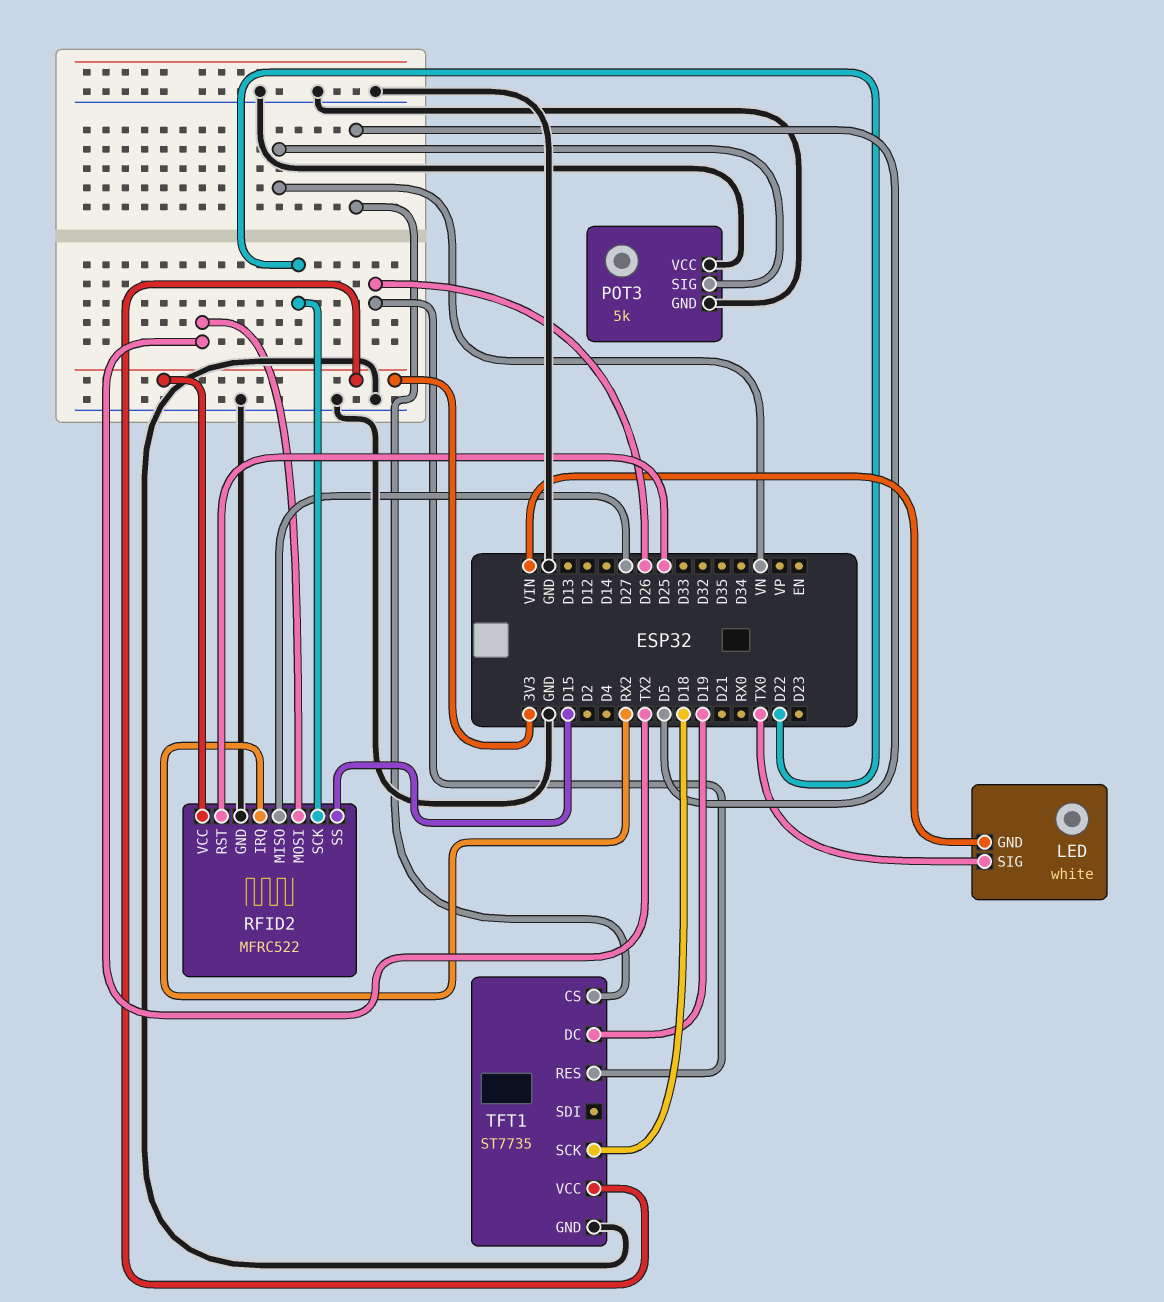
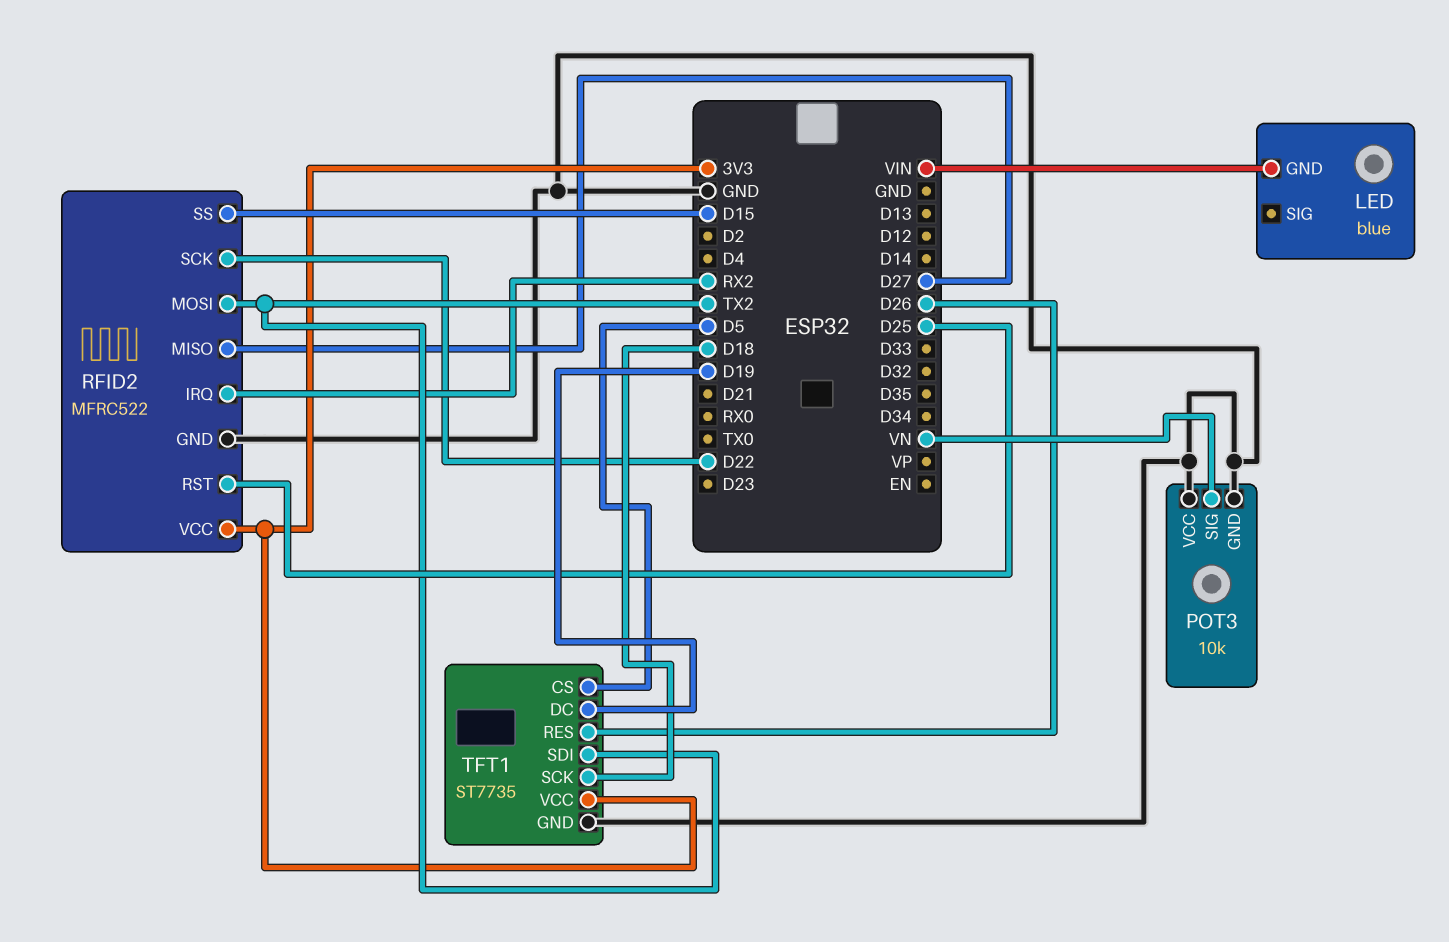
LED: white -> blue
LED pin SIG: TX0 -> none
POT3: 5k -> 10k
TFT1 pin SDI: none -> TX2

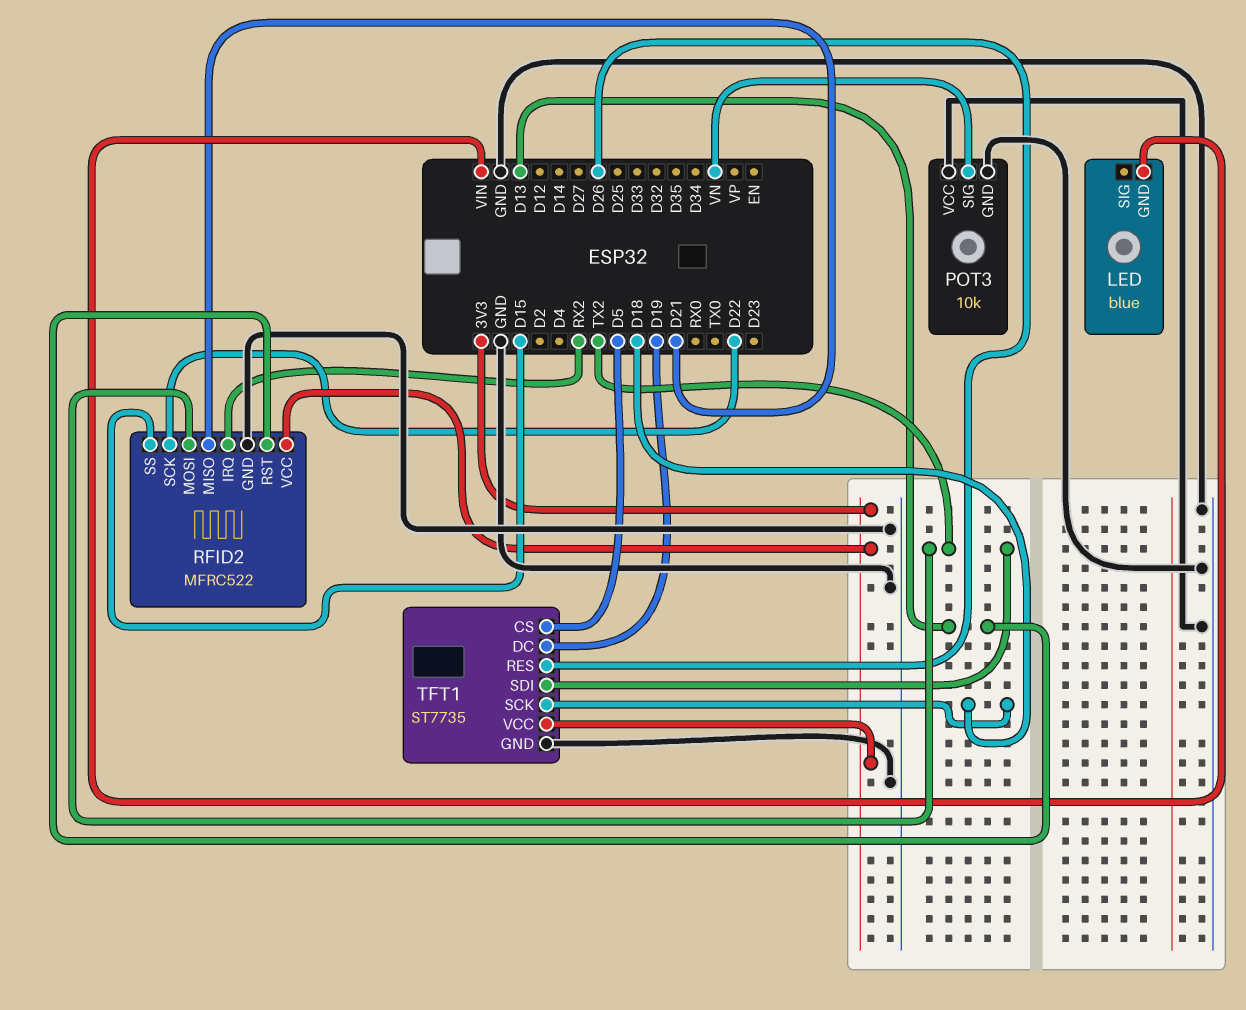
RFID2 pin MISO: D27 -> D21
RFID2 pin RST: D25 -> D13

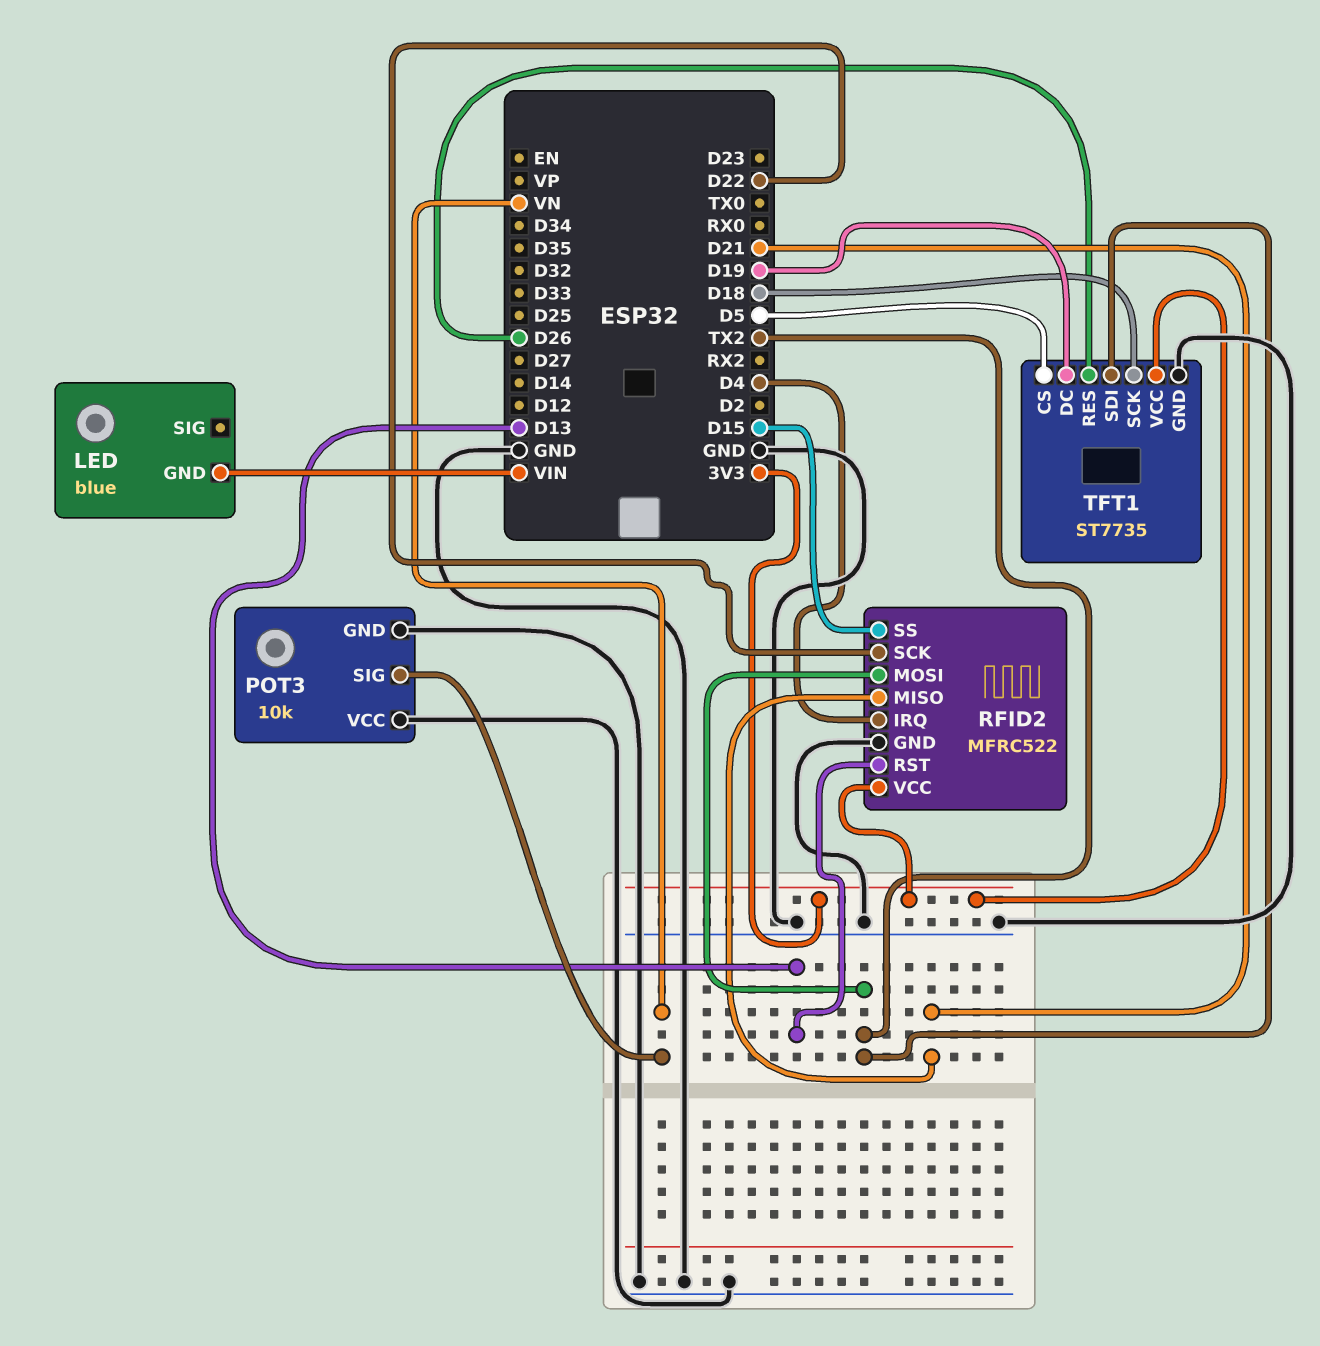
RFID2 pin IRQ: RX2 -> D4

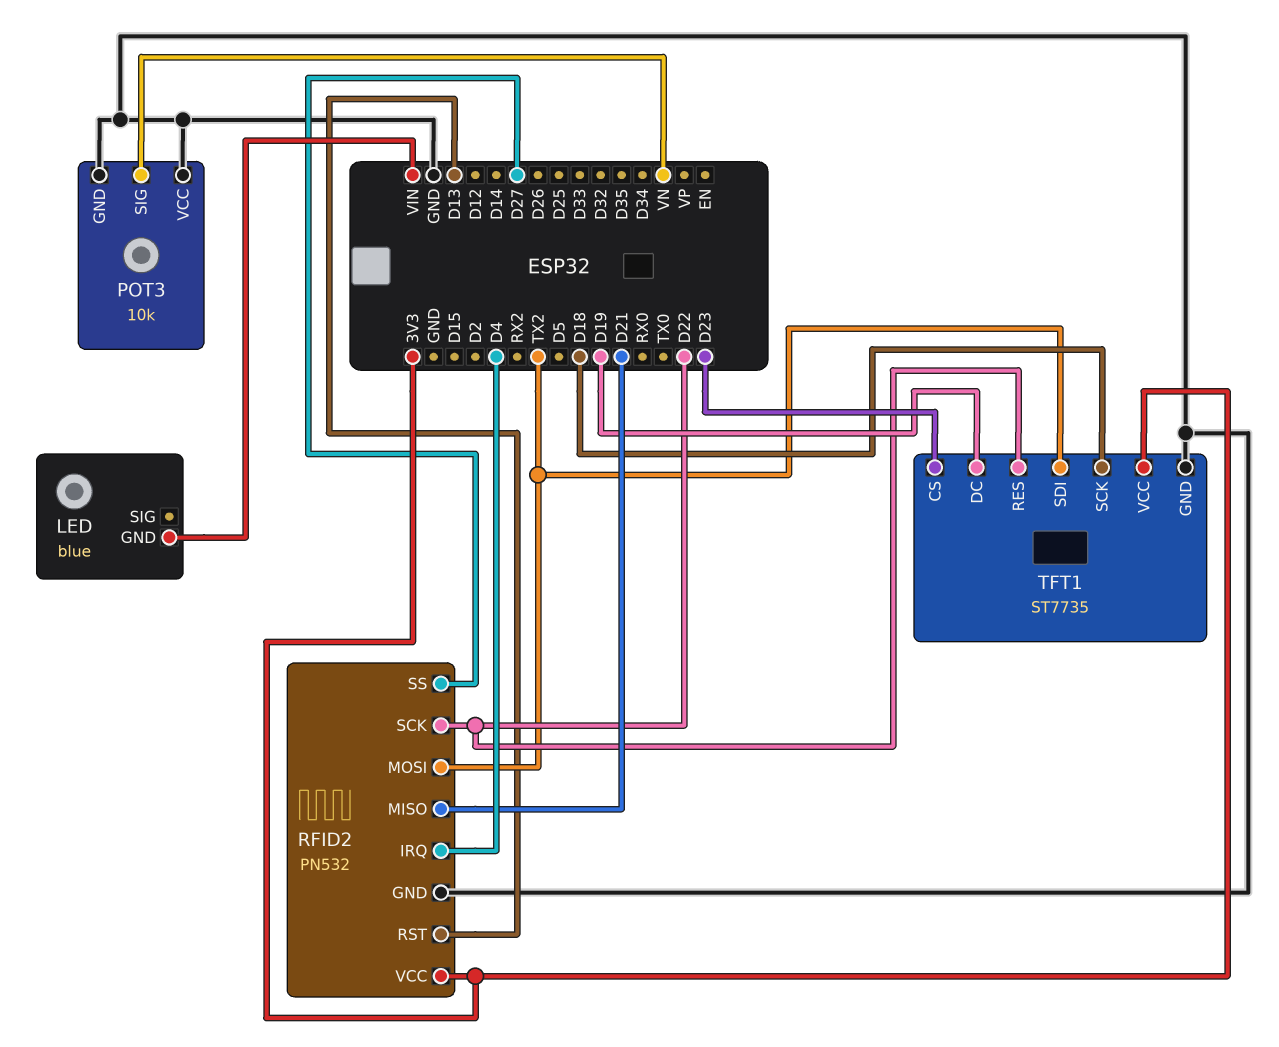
RFID2: MFRC522 -> PN532
RFID2 pin SS: D15 -> D27
TFT1 pin CS: D5 -> D23
TFT1 pin RES: D26 -> D22

